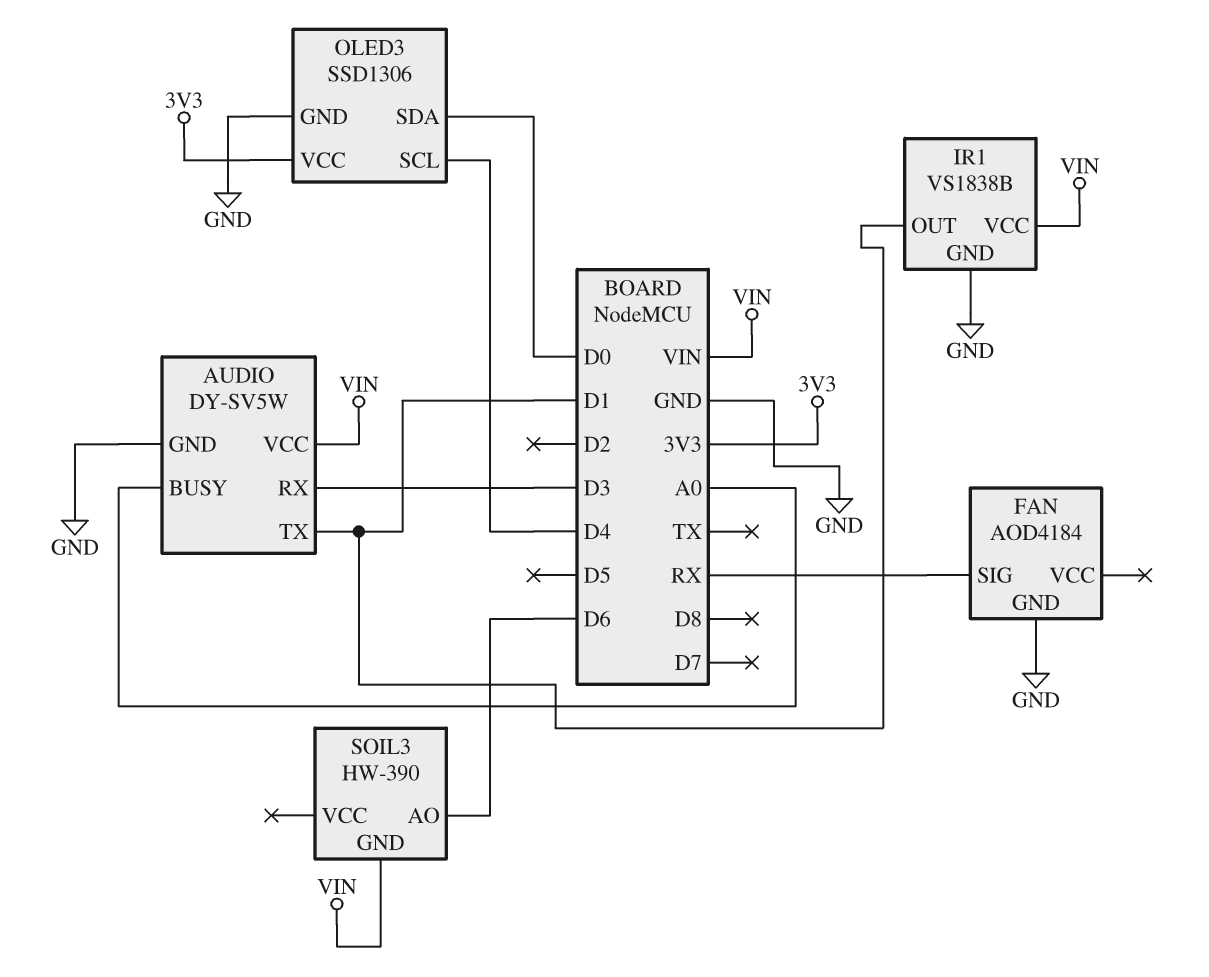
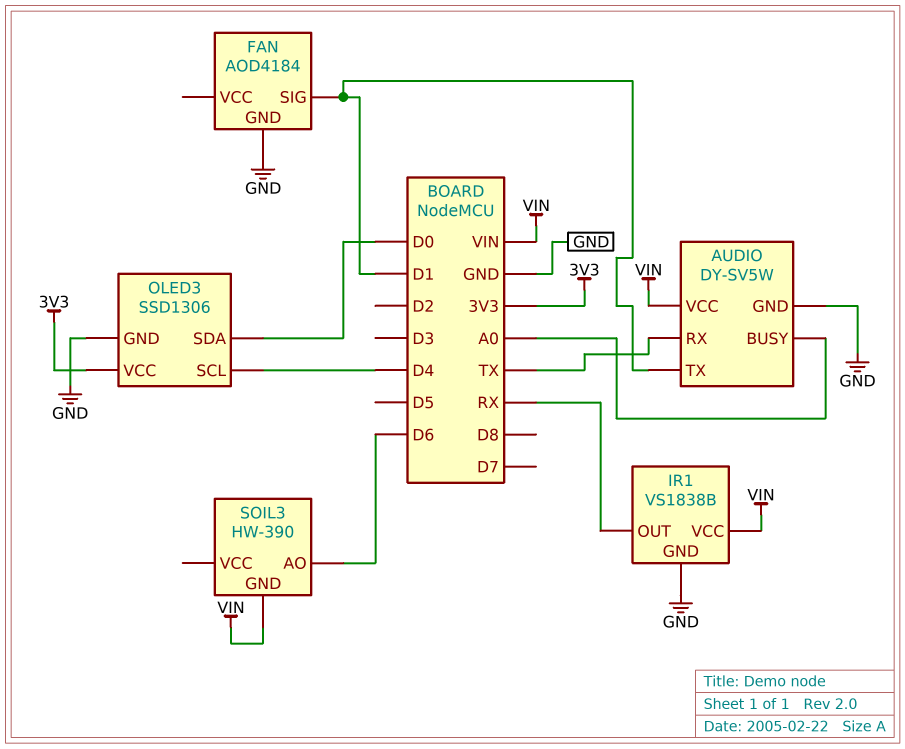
AUDIO pin RX: D3 -> TX
FAN pin SIG: RX -> D1
IR1 pin OUT: D1 -> RX

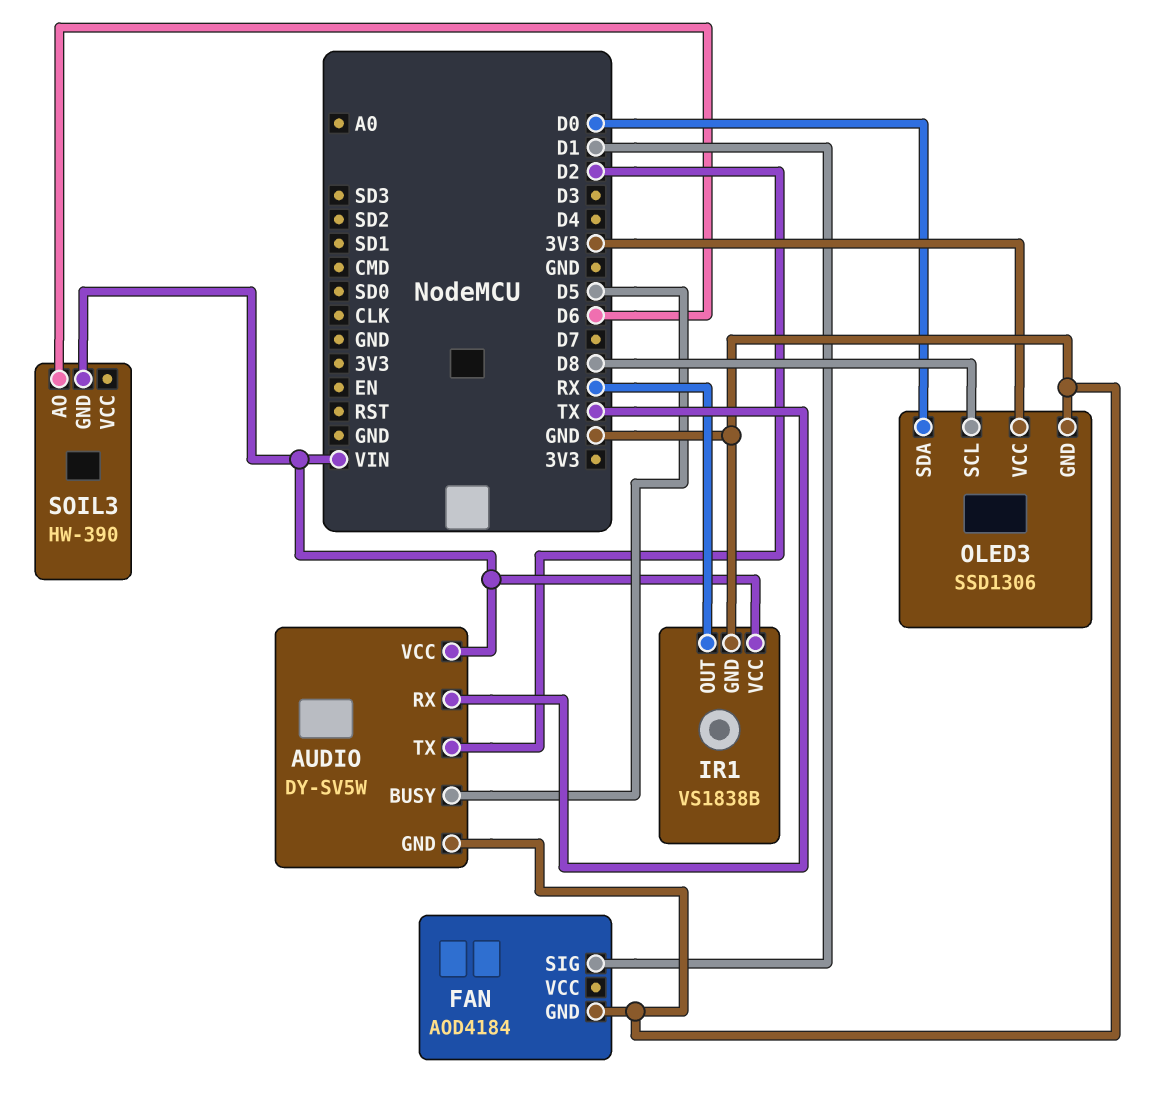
AUDIO pin BUSY: A0 -> D5
AUDIO pin TX: D1 -> D2
OLED3 pin SCL: D4 -> D8

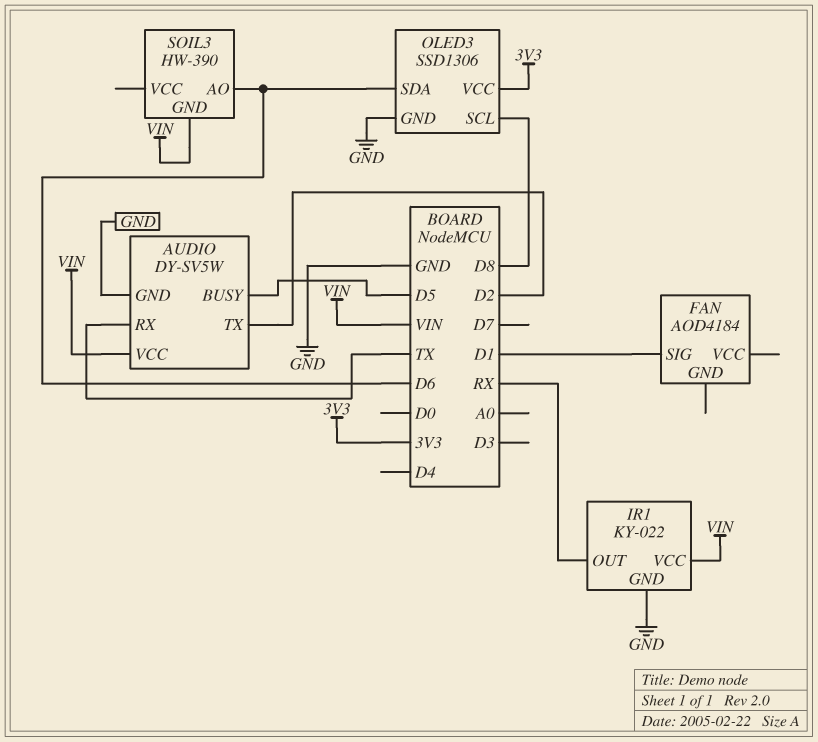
FAN pin GND: GND -> none
IR1: VS1838B -> KY-022
OLED3 pin SDA: D0 -> D6

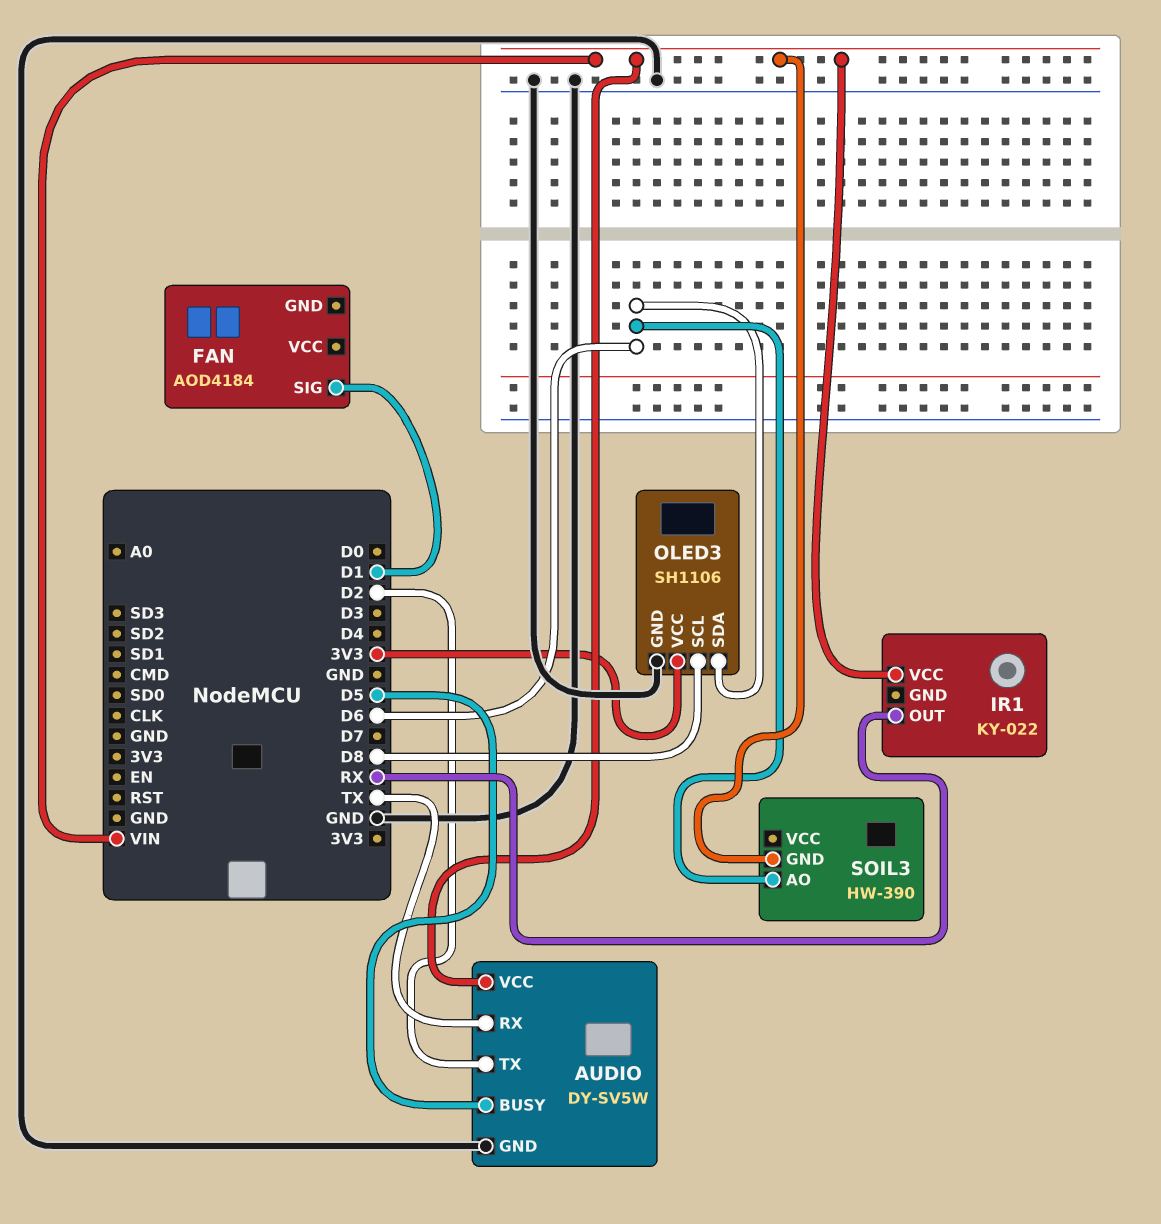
IR1 pin GND: GND -> none
OLED3: SSD1306 -> SH1106

